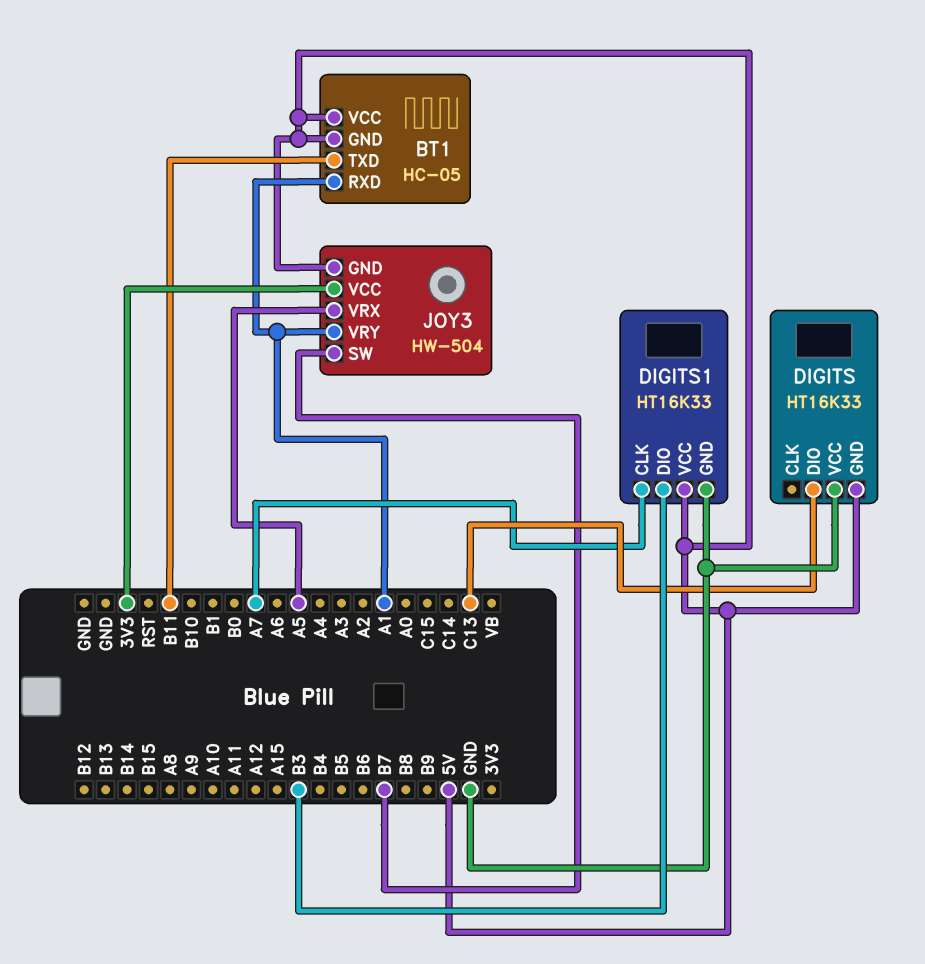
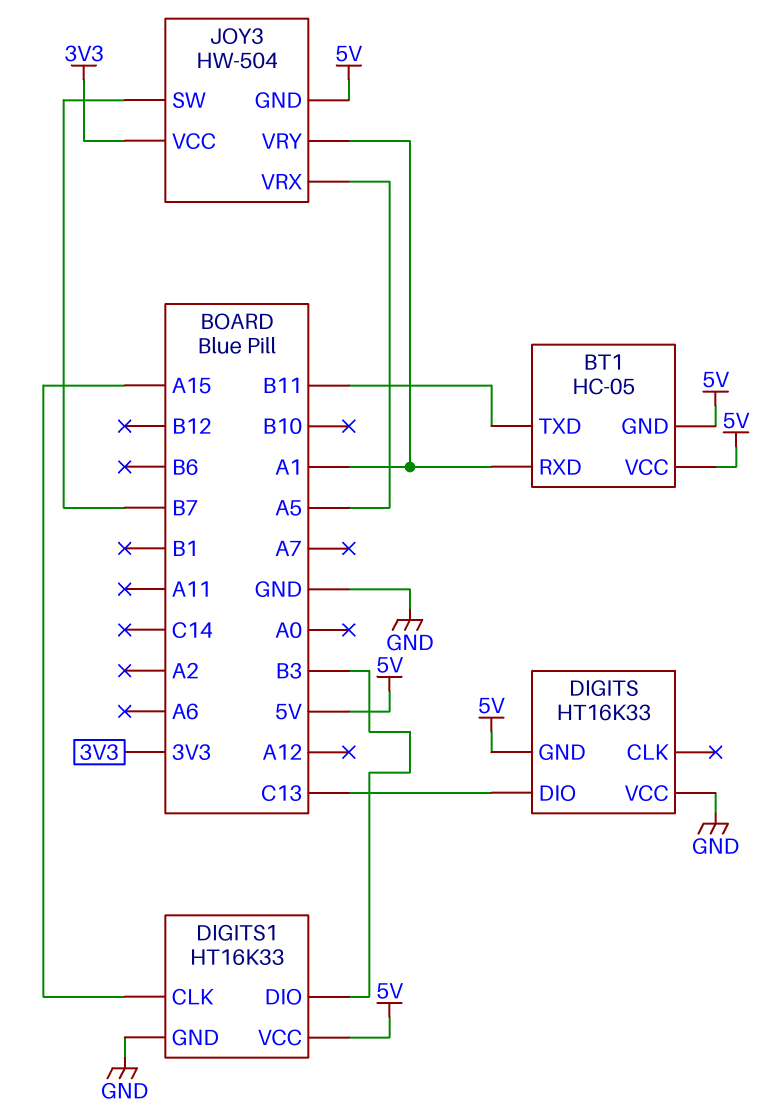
DIGITS1 pin CLK: A7 -> A15

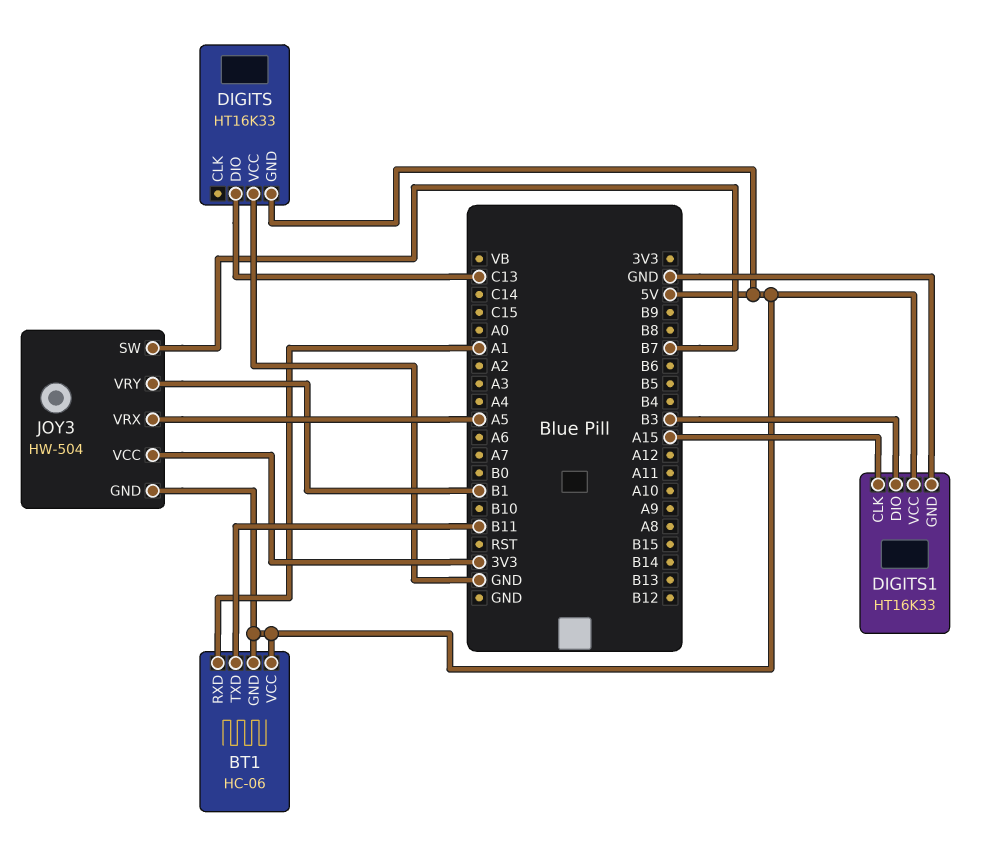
BT1: HC-05 -> HC-06
JOY3 pin VRY: A1 -> B1

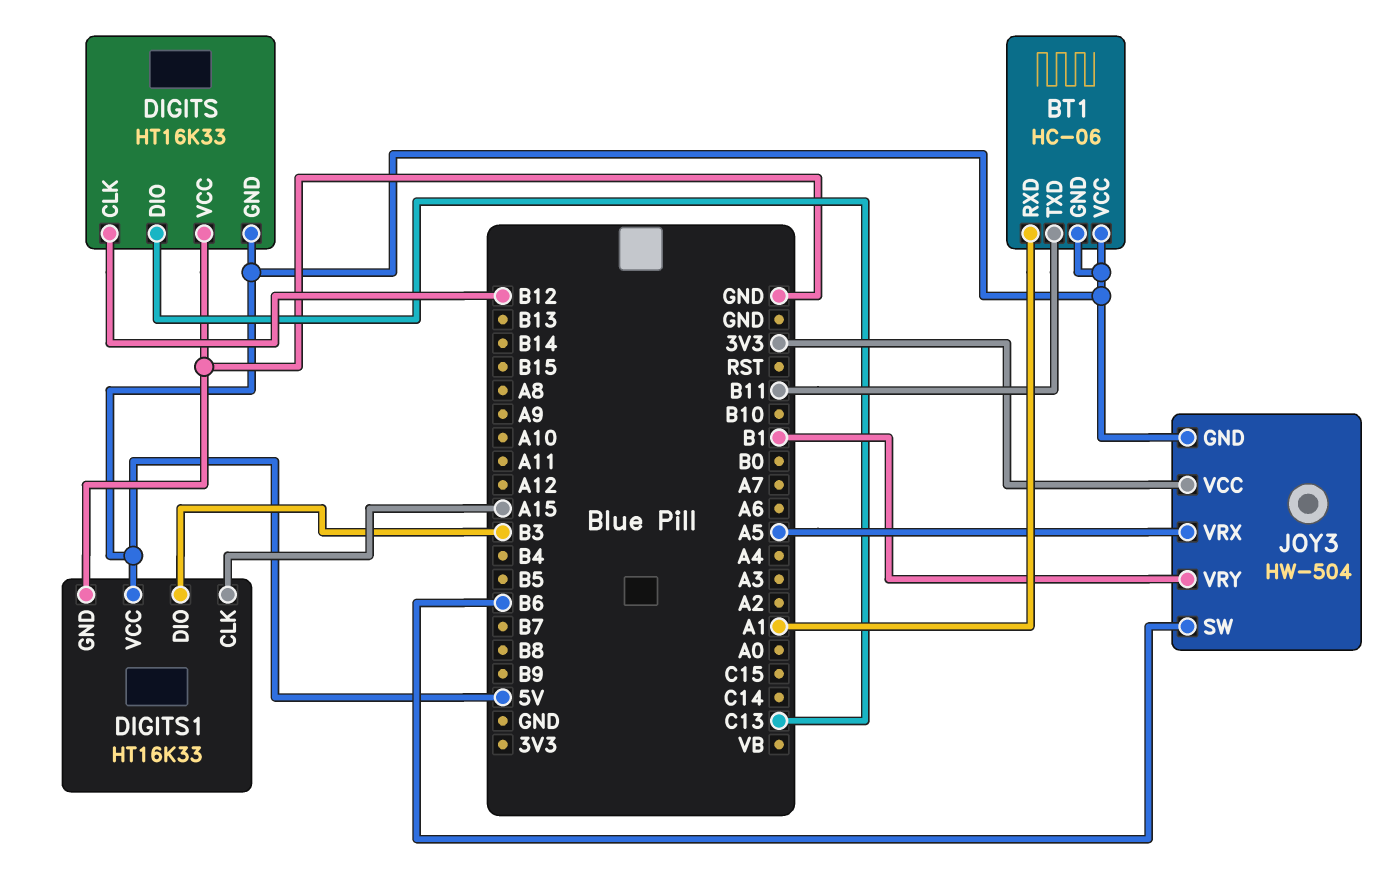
DIGITS pin CLK: none -> B12
JOY3 pin SW: B7 -> B6

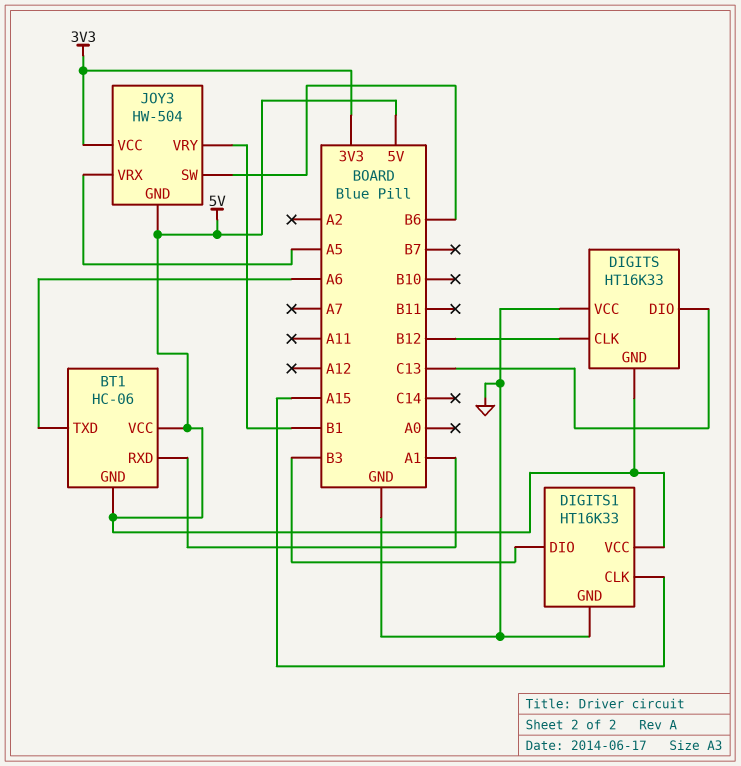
BT1 pin TXD: B11 -> A6

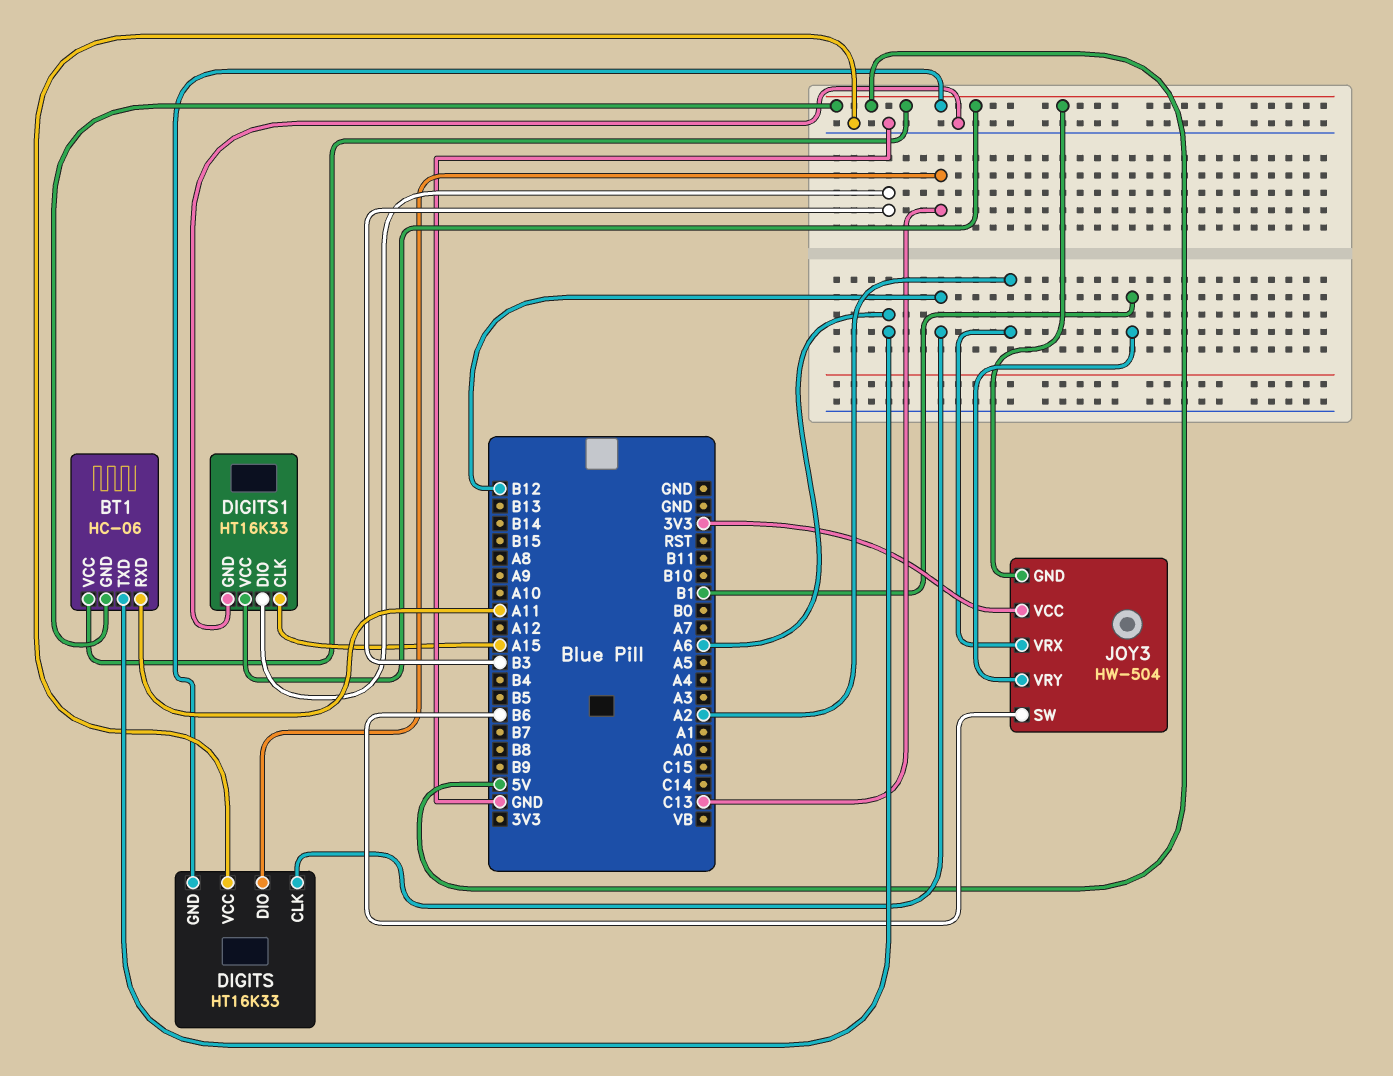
BT1 pin RXD: A1 -> A11
JOY3 pin VRX: A5 -> A2

